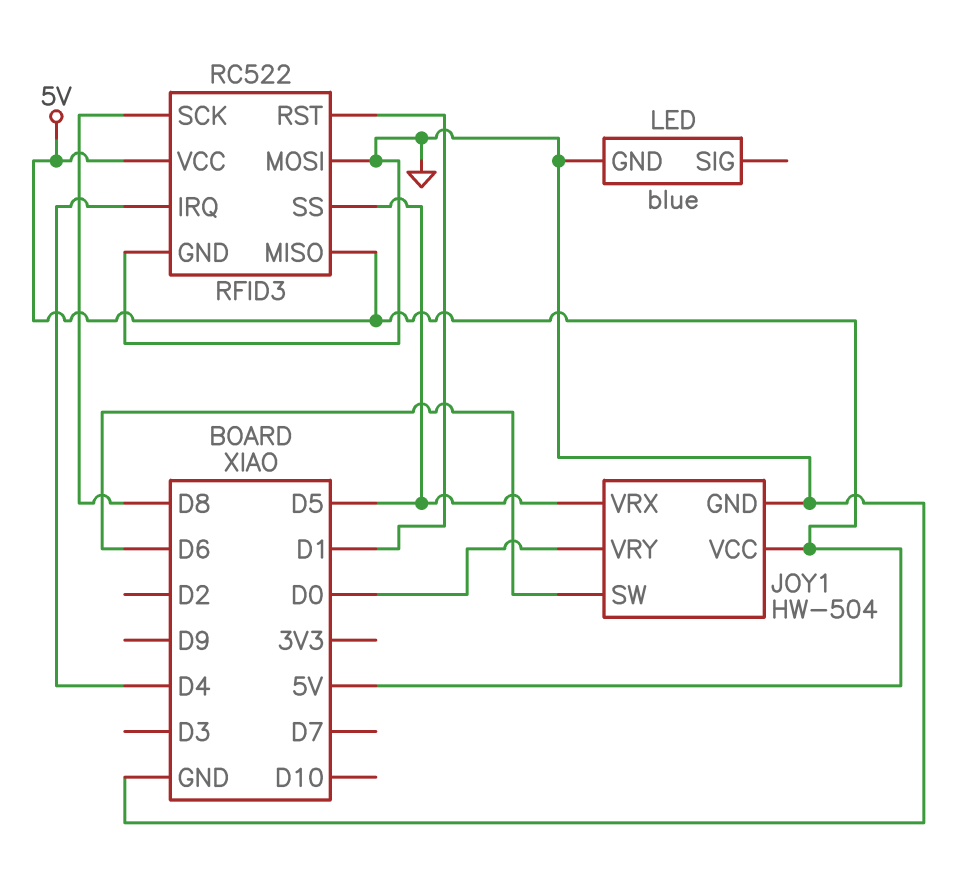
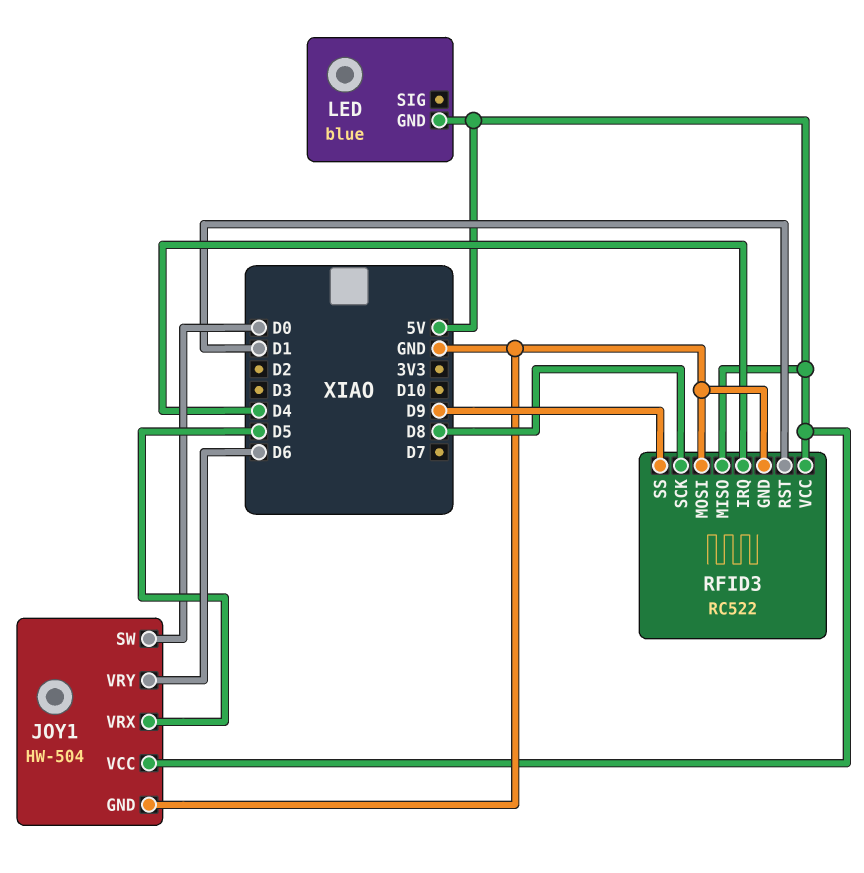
JOY1 pin SW: D6 -> D0
JOY1 pin VRY: D0 -> D6
LED pin GND: GND -> 5V
RFID3 pin SS: D5 -> D9

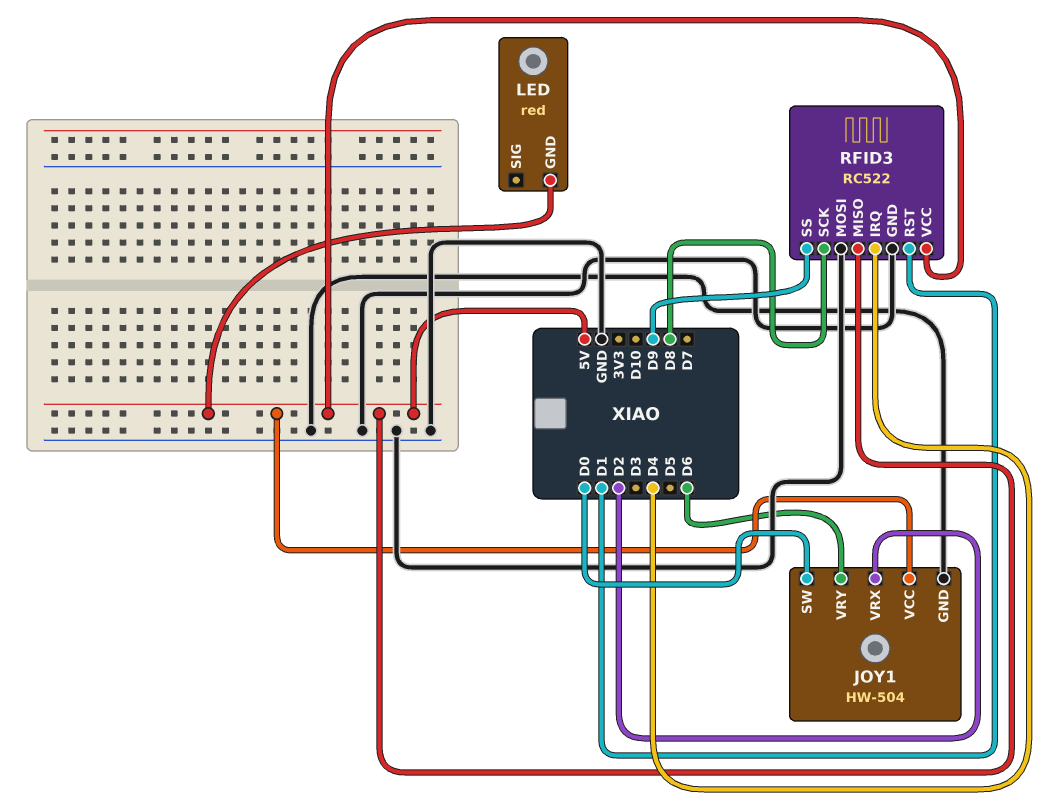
JOY1 pin VRX: D5 -> D2
LED: blue -> red

